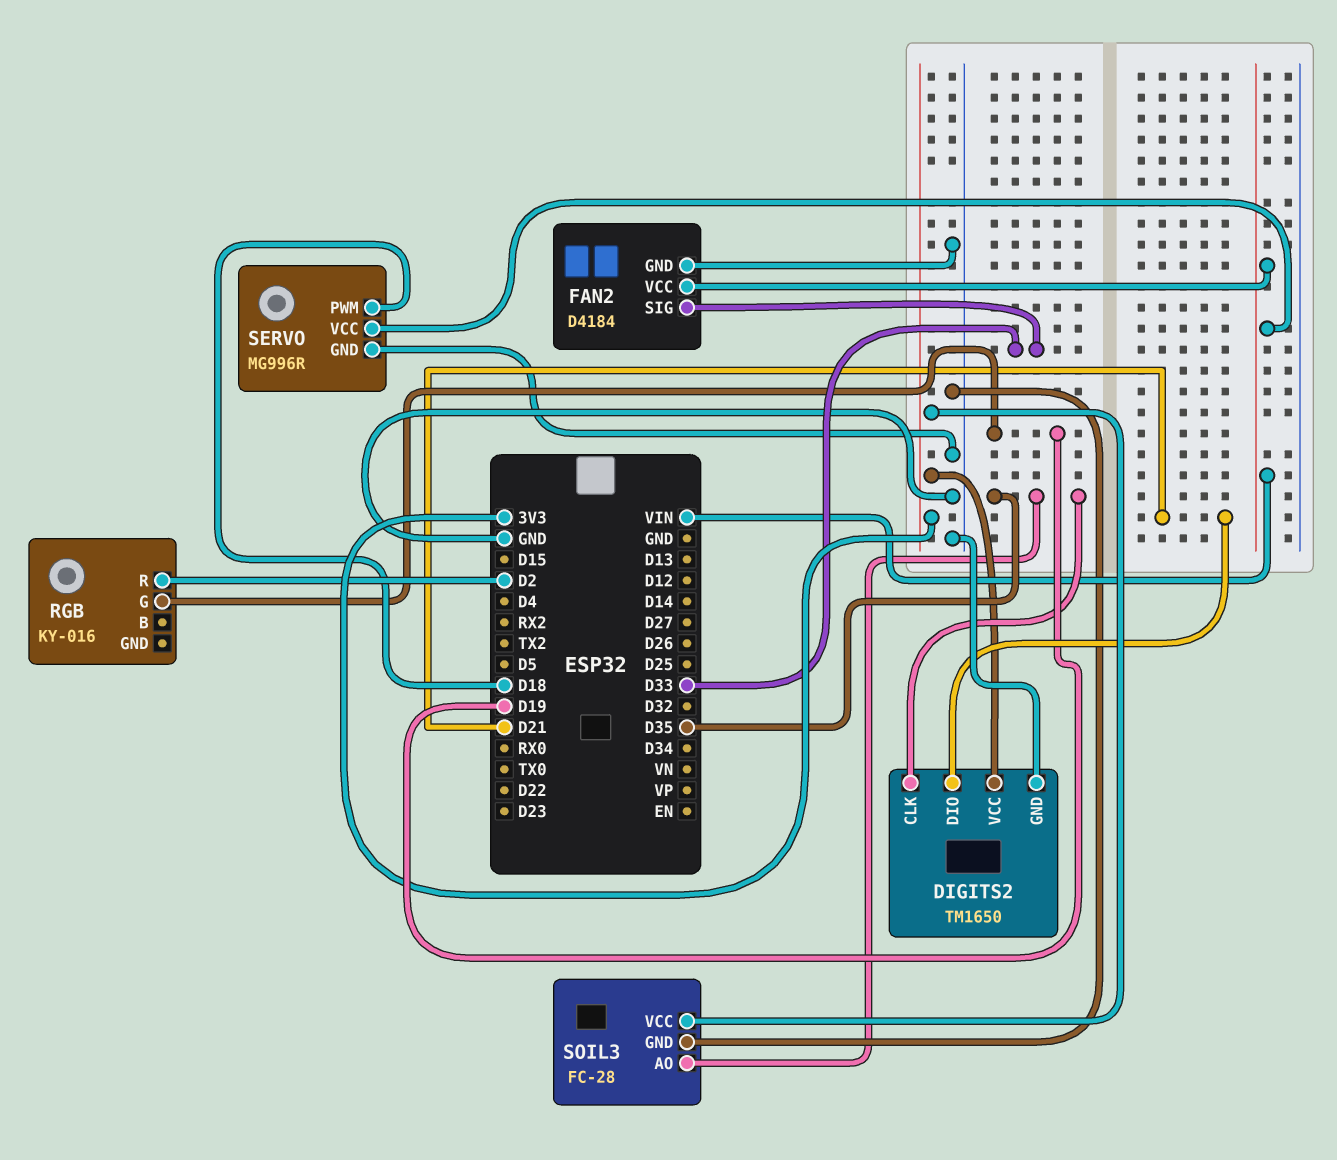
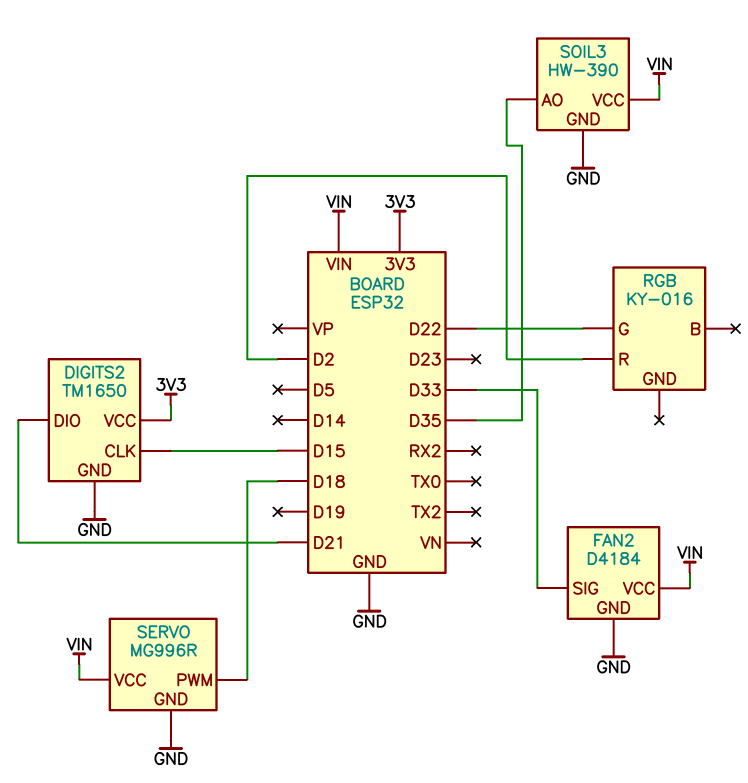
DIGITS2 pin CLK: D35 -> D15
RGB pin G: D19 -> D22
SOIL3: FC-28 -> HW-390
SOIL3 pin VCC: 3V3 -> VIN

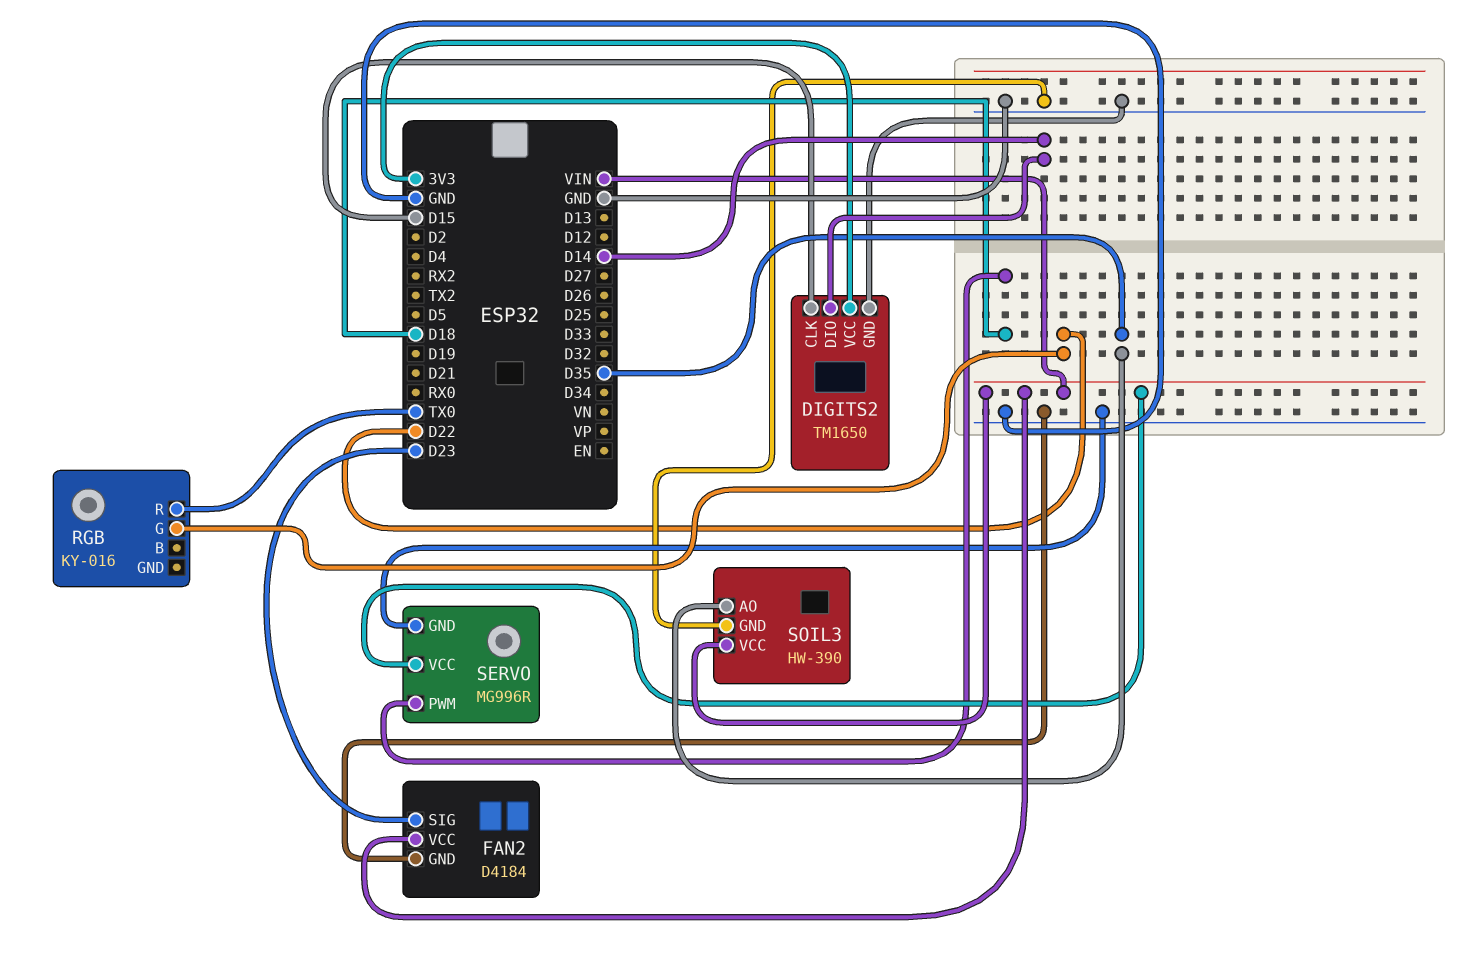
DIGITS2 pin DIO: D21 -> D14
FAN2 pin SIG: D33 -> D23
RGB pin R: D2 -> TX0

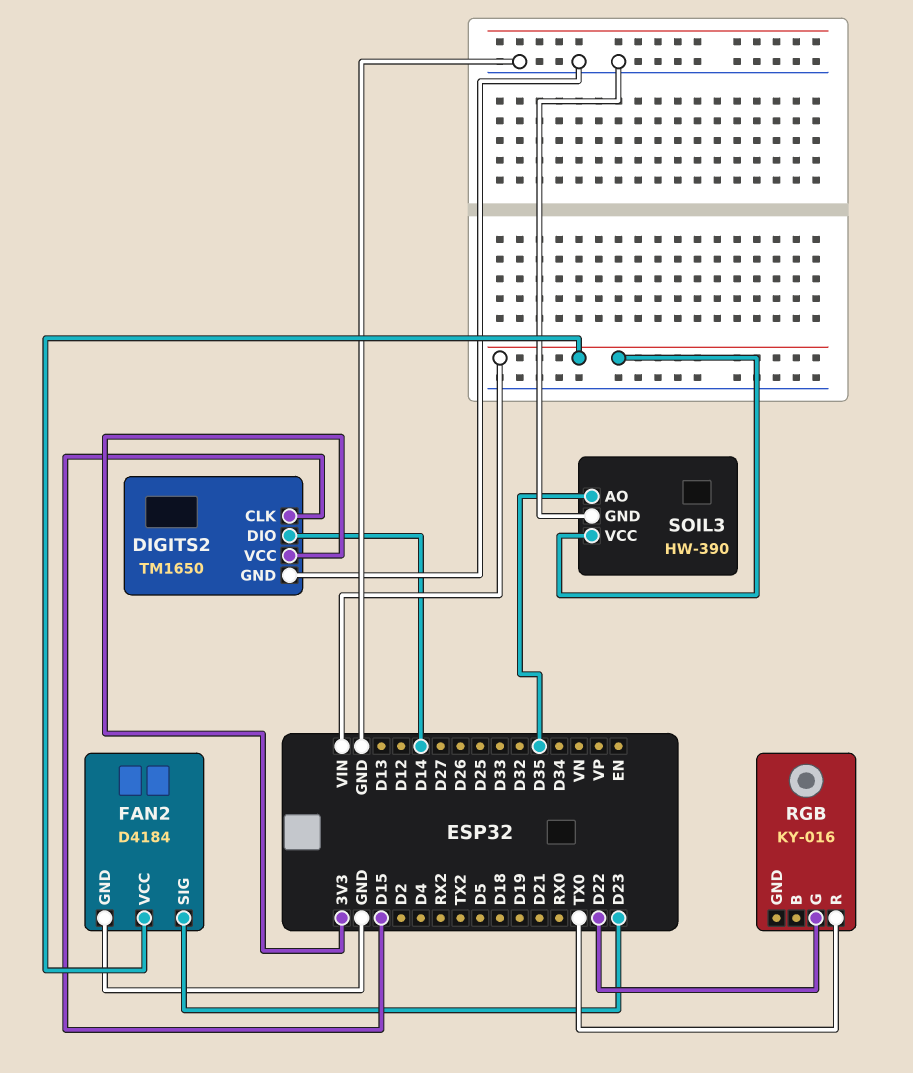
SERVO: MG996R -> none
SERVO pin GND: GND -> none
SERVO pin PWM: D18 -> none
SERVO pin VCC: VIN -> none

